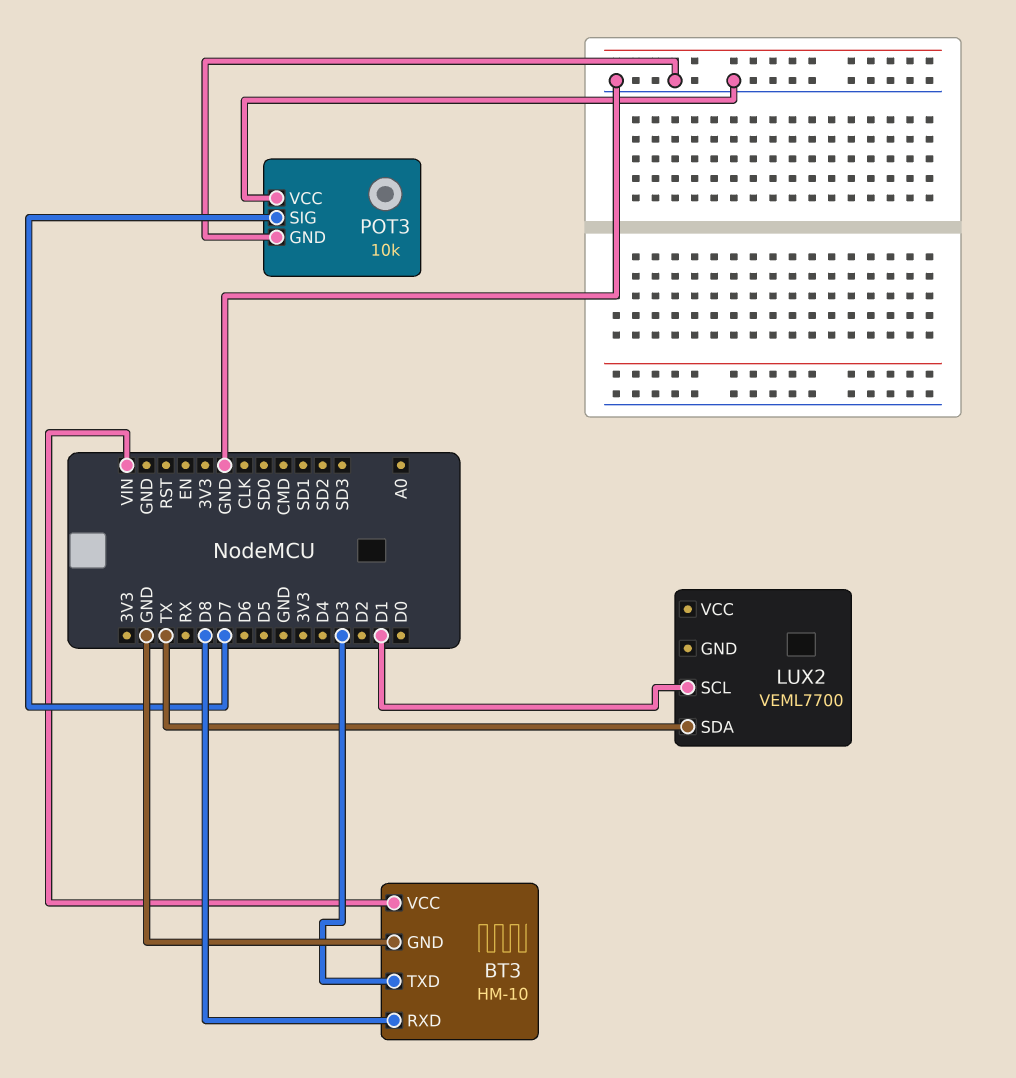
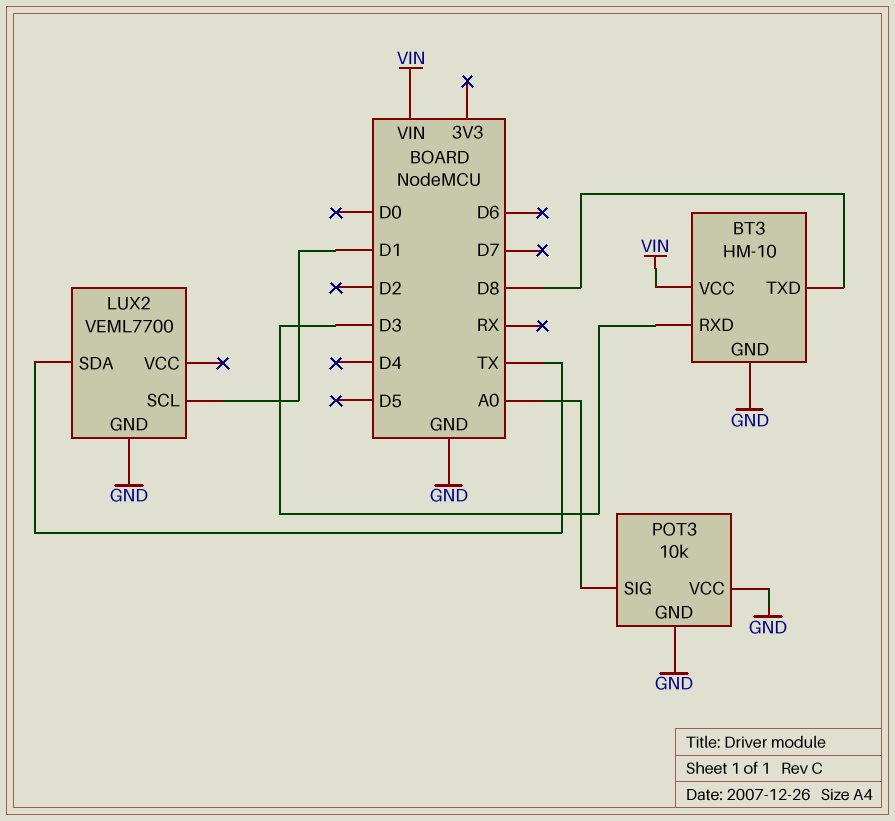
BT3 pin RXD: D8 -> D3
BT3 pin TXD: D3 -> D8
LUX2 pin GND: none -> GND
POT3 pin SIG: D7 -> A0

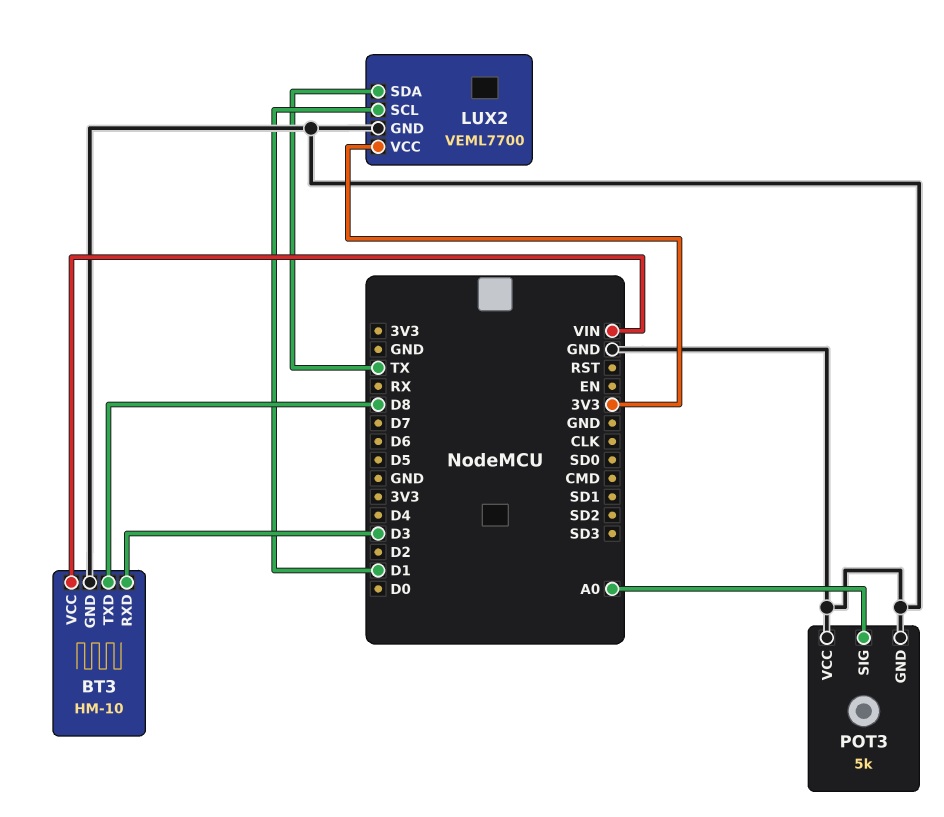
LUX2 pin VCC: none -> 3V3
POT3: 10k -> 5k

